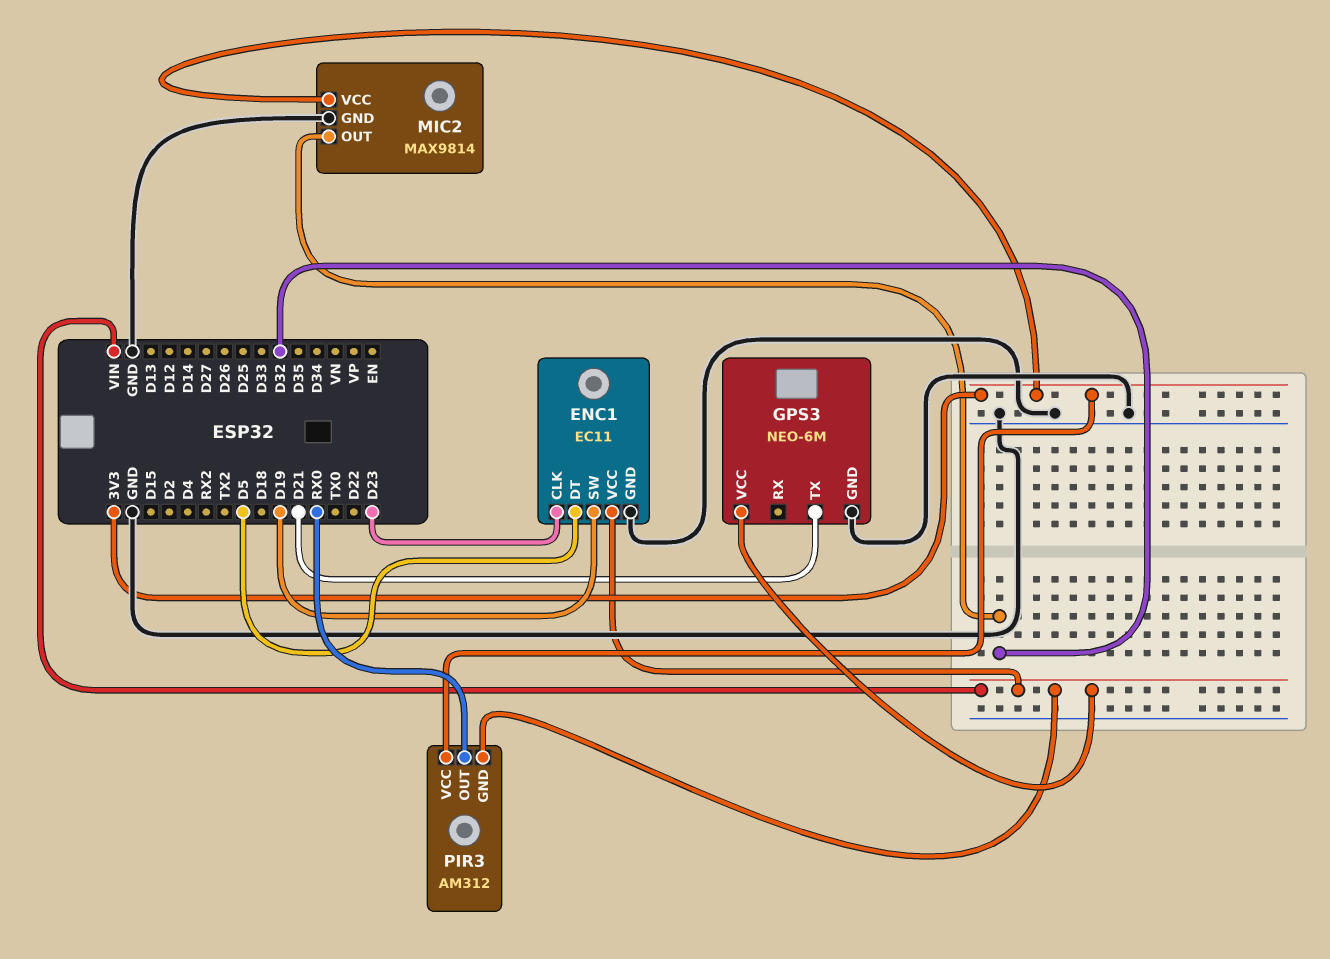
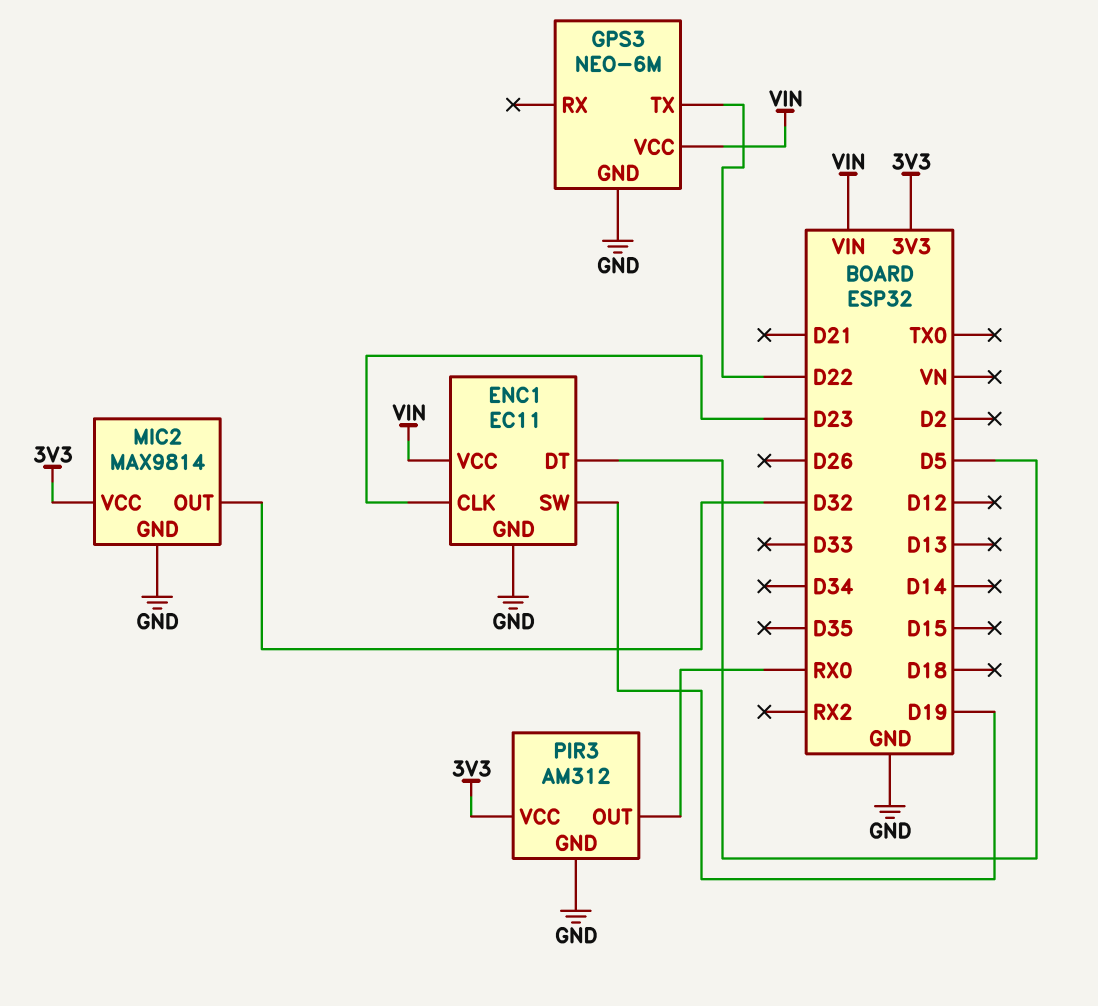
GPS3 pin TX: D21 -> D22
PIR3 pin GND: VIN -> GND

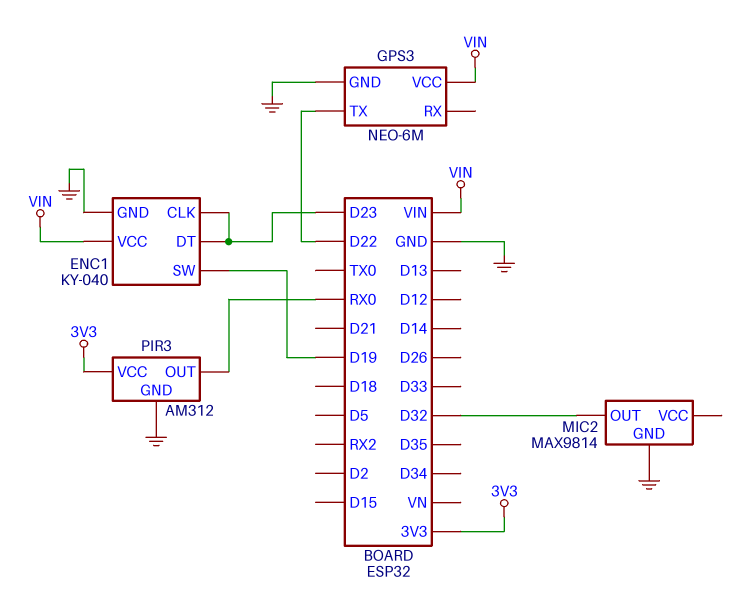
ENC1: EC11 -> KY-040
ENC1 pin DT: D5 -> D23
MIC2 pin VCC: 3V3 -> none

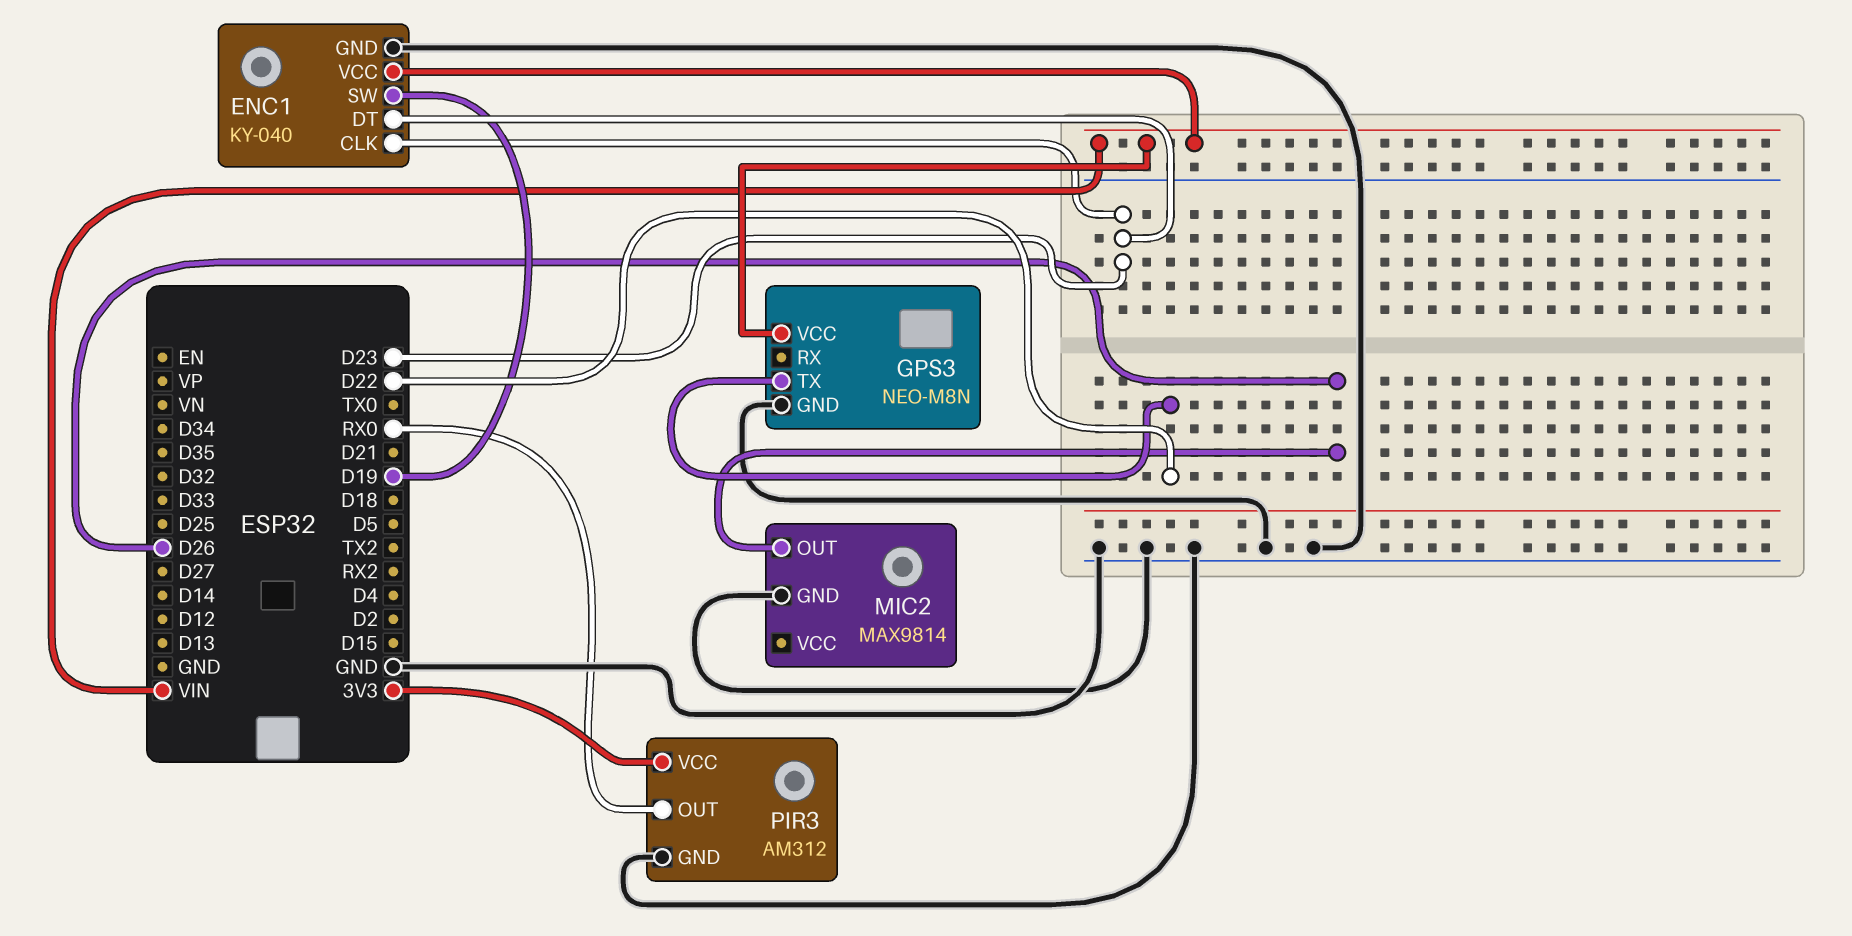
GPS3: NEO-6M -> NEO-M8N
MIC2 pin OUT: D32 -> D26

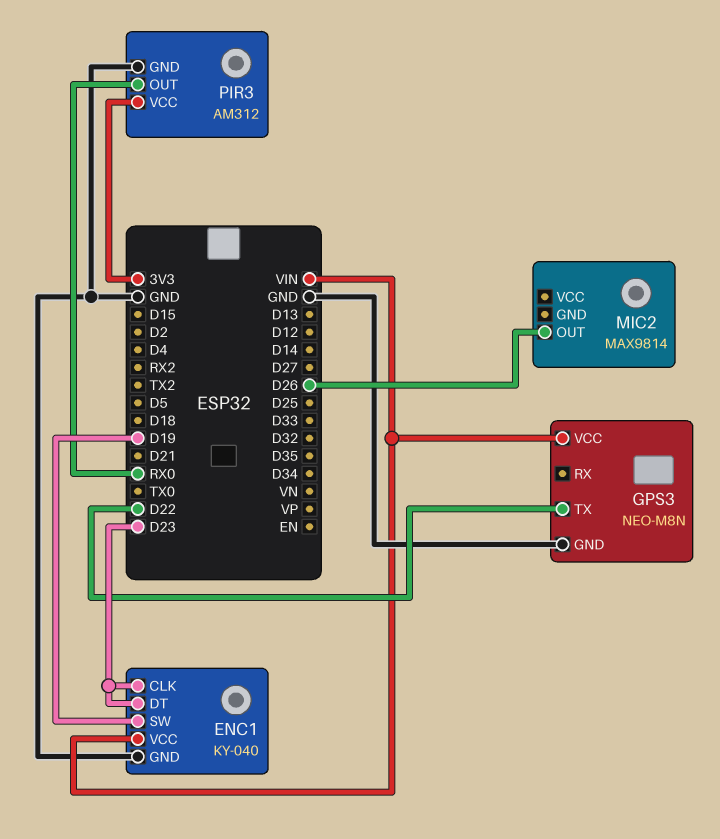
MIC2 pin GND: GND -> none

